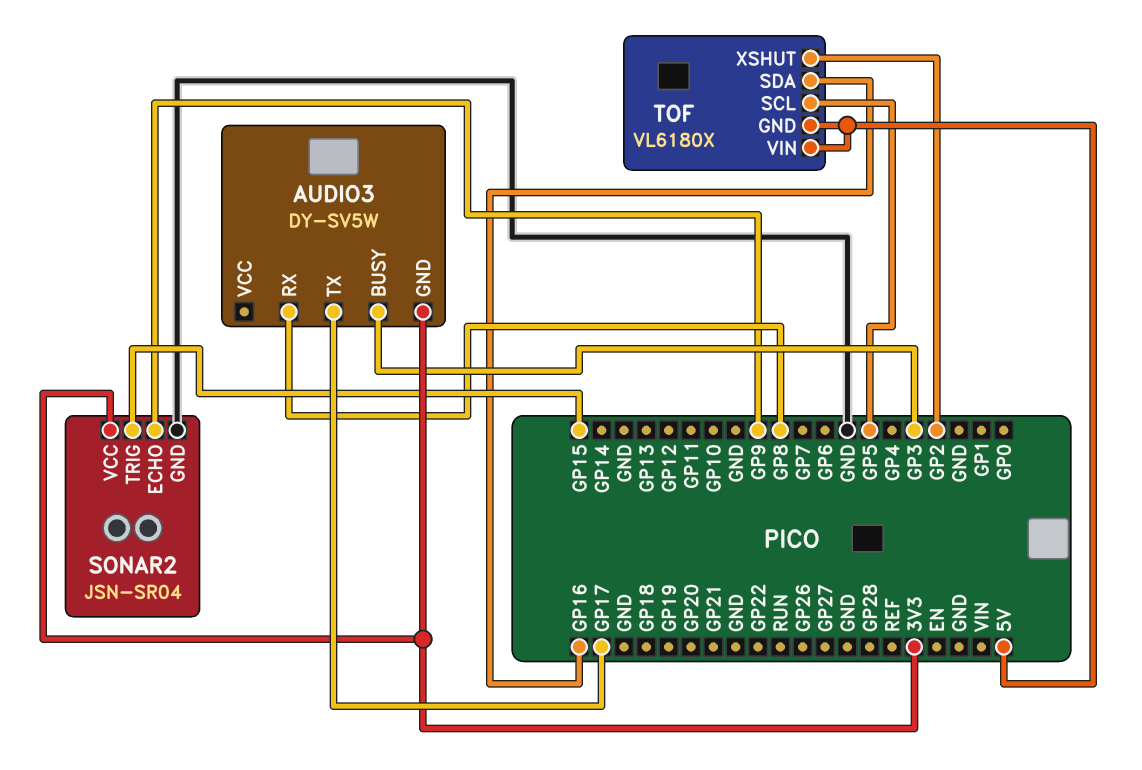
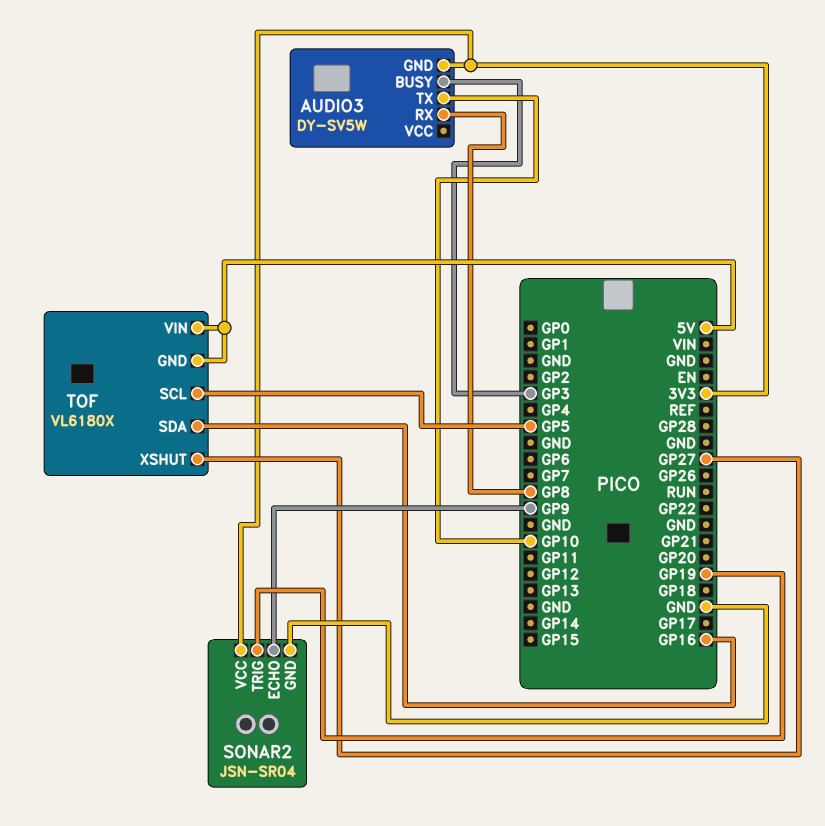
AUDIO3 pin TX: GP17 -> GP10
SONAR2 pin TRIG: GP15 -> GP19
TOF pin XSHUT: GP2 -> GP27

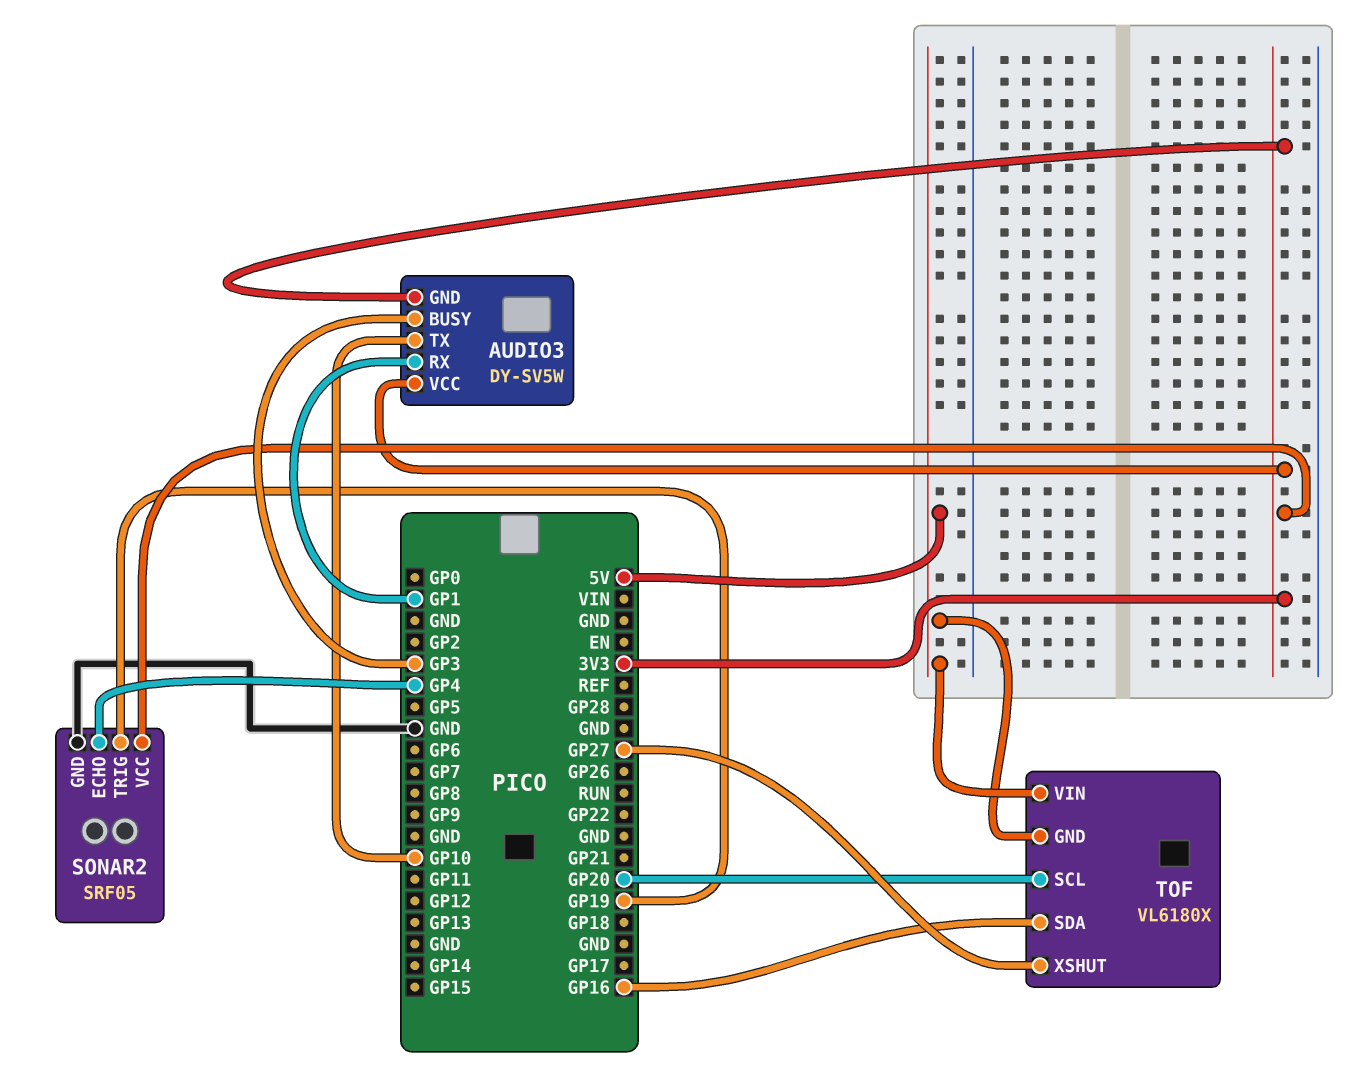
AUDIO3 pin RX: GP8 -> GP1
AUDIO3 pin VCC: none -> 3V3
SONAR2: JSN-SR04 -> SRF05
SONAR2 pin ECHO: GP9 -> GP4
TOF pin SCL: GP5 -> GP20

